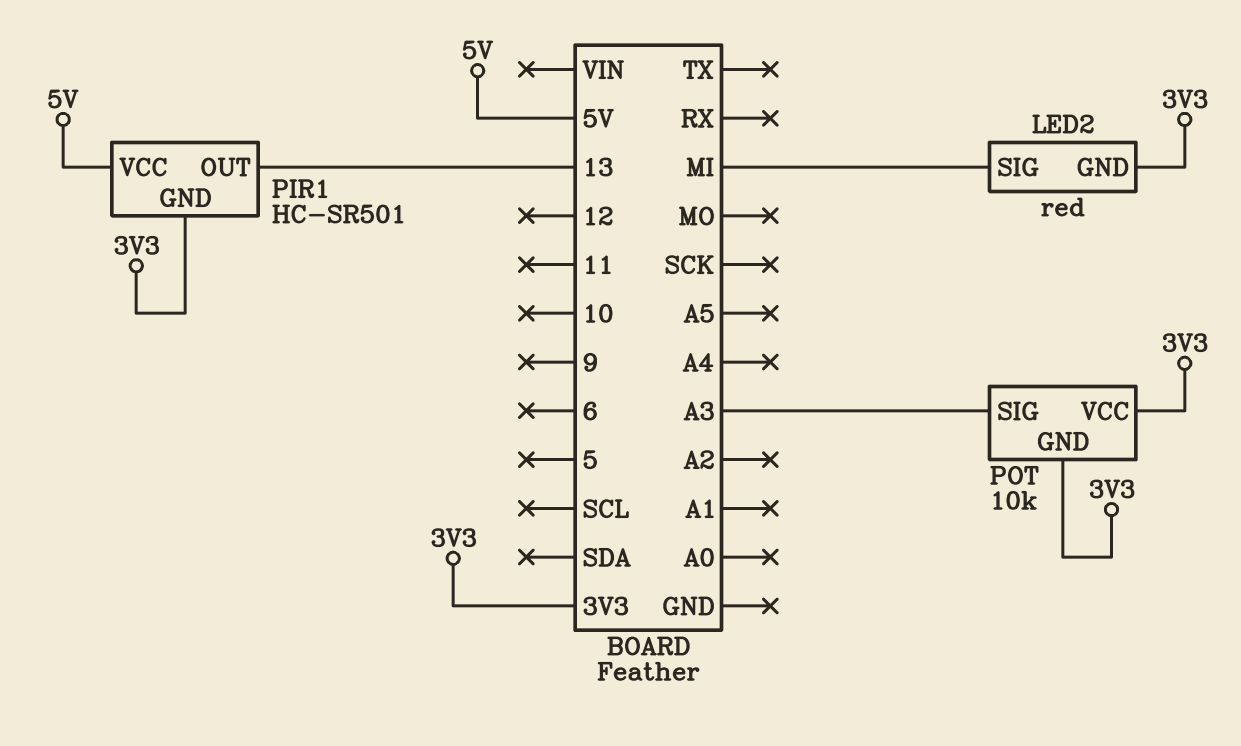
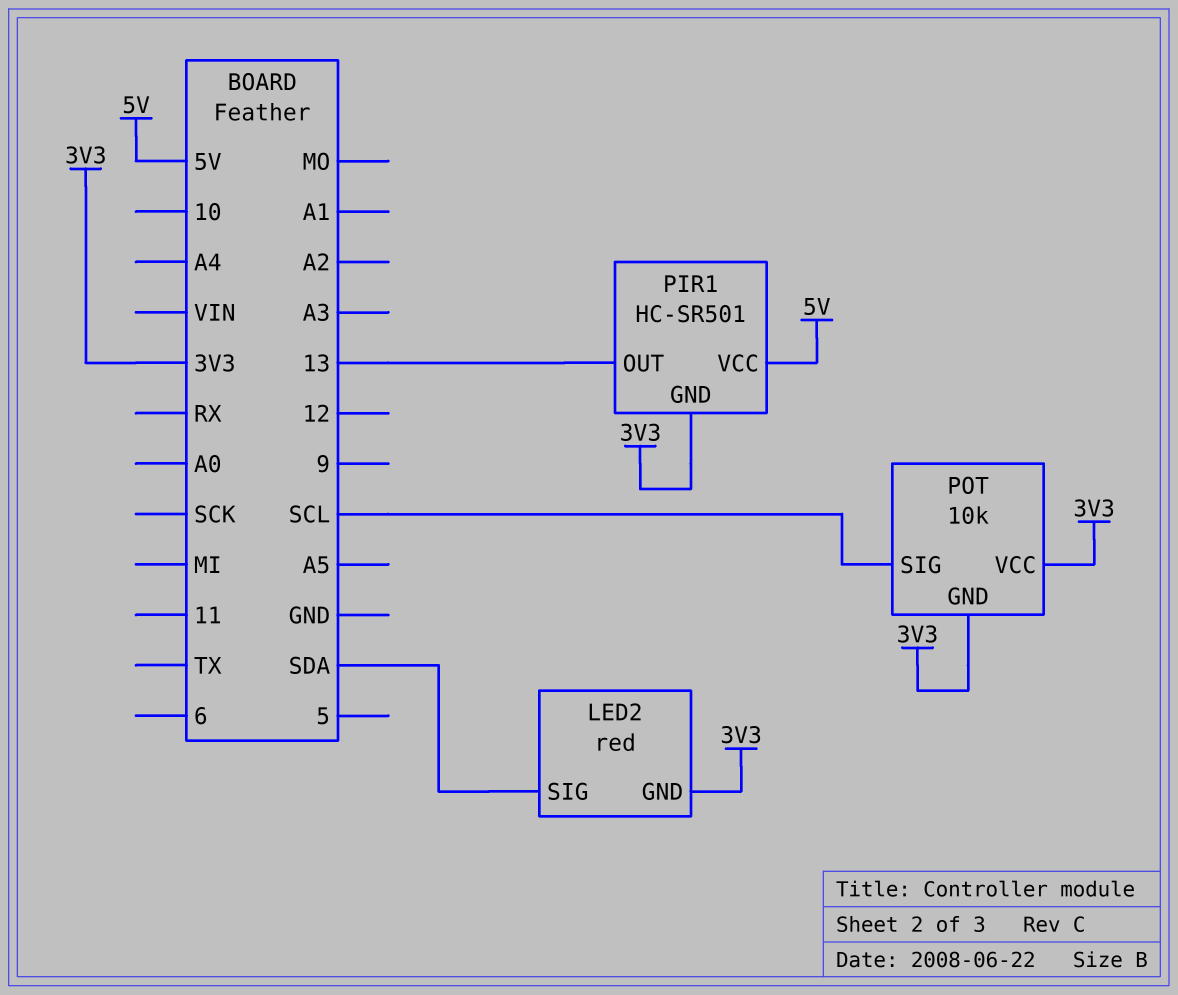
LED2 pin SIG: MI -> SDA
POT pin SIG: A3 -> SCL

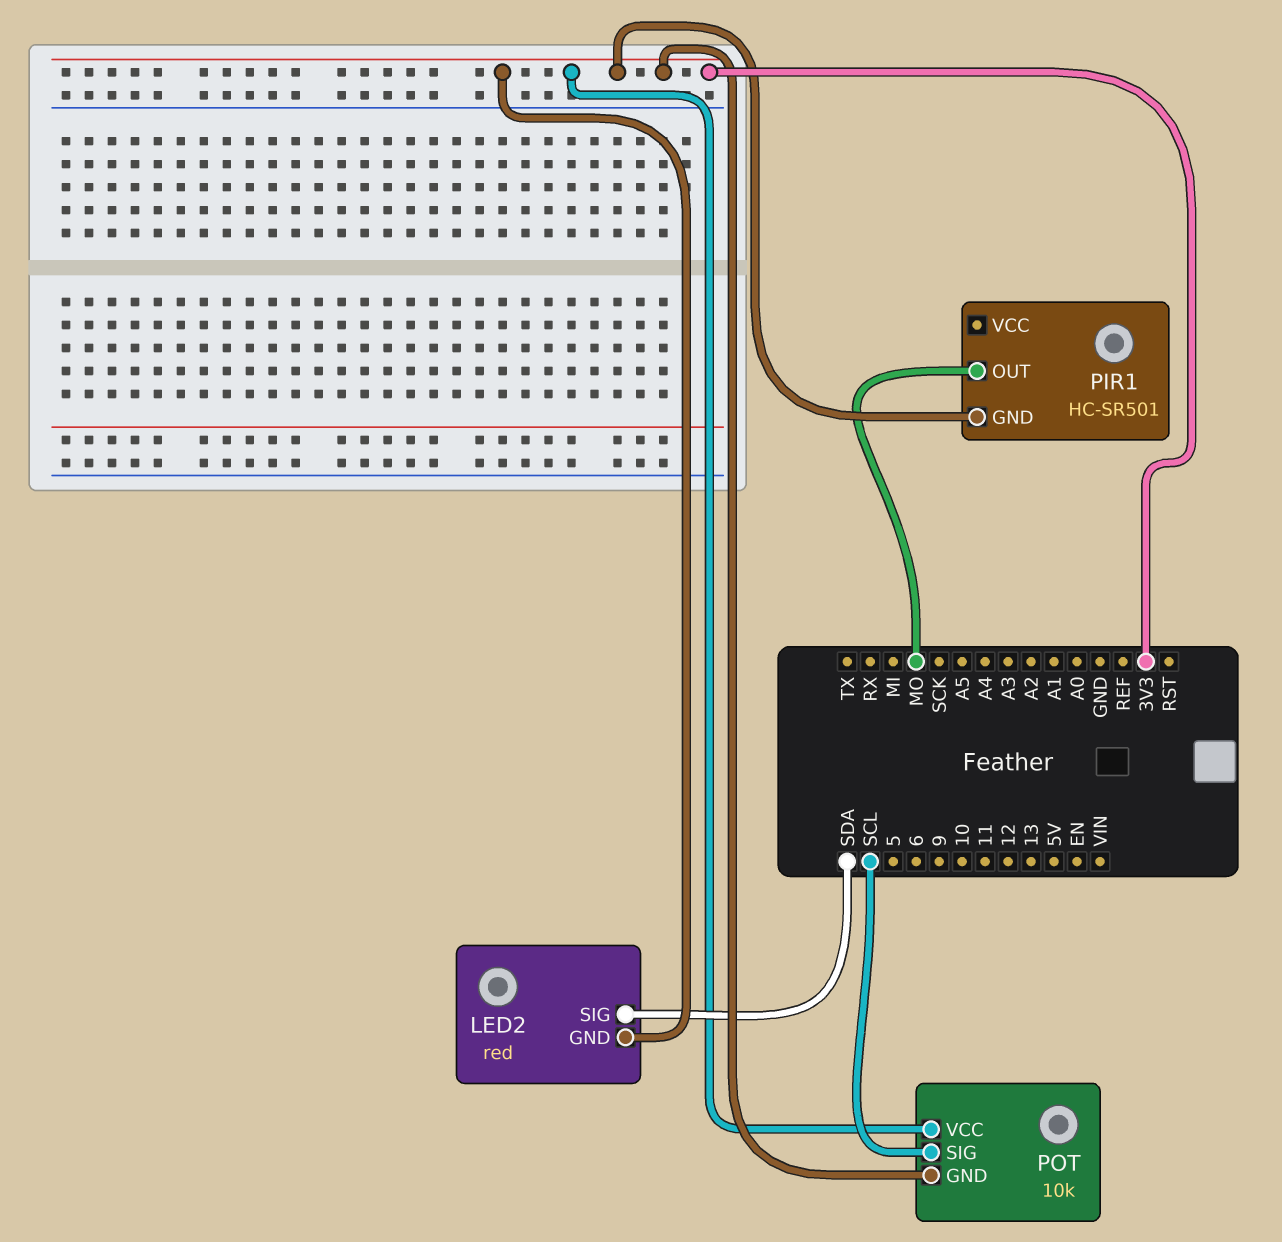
PIR1 pin OUT: 13 -> MO
PIR1 pin VCC: 5V -> none

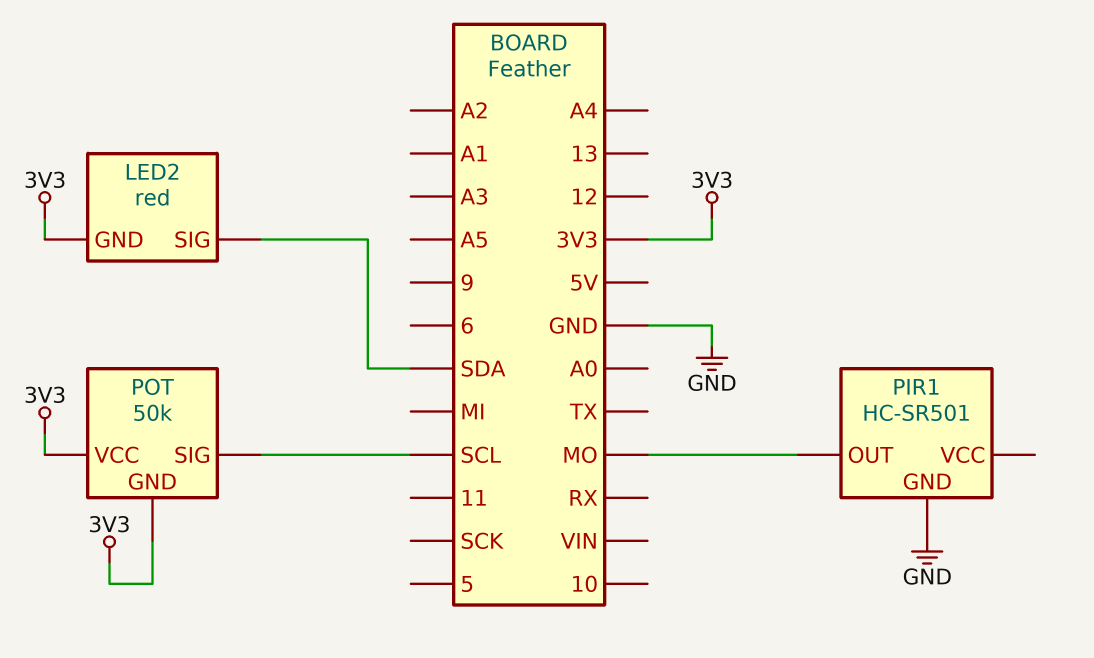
PIR1 pin GND: 3V3 -> GND
POT: 10k -> 50k

